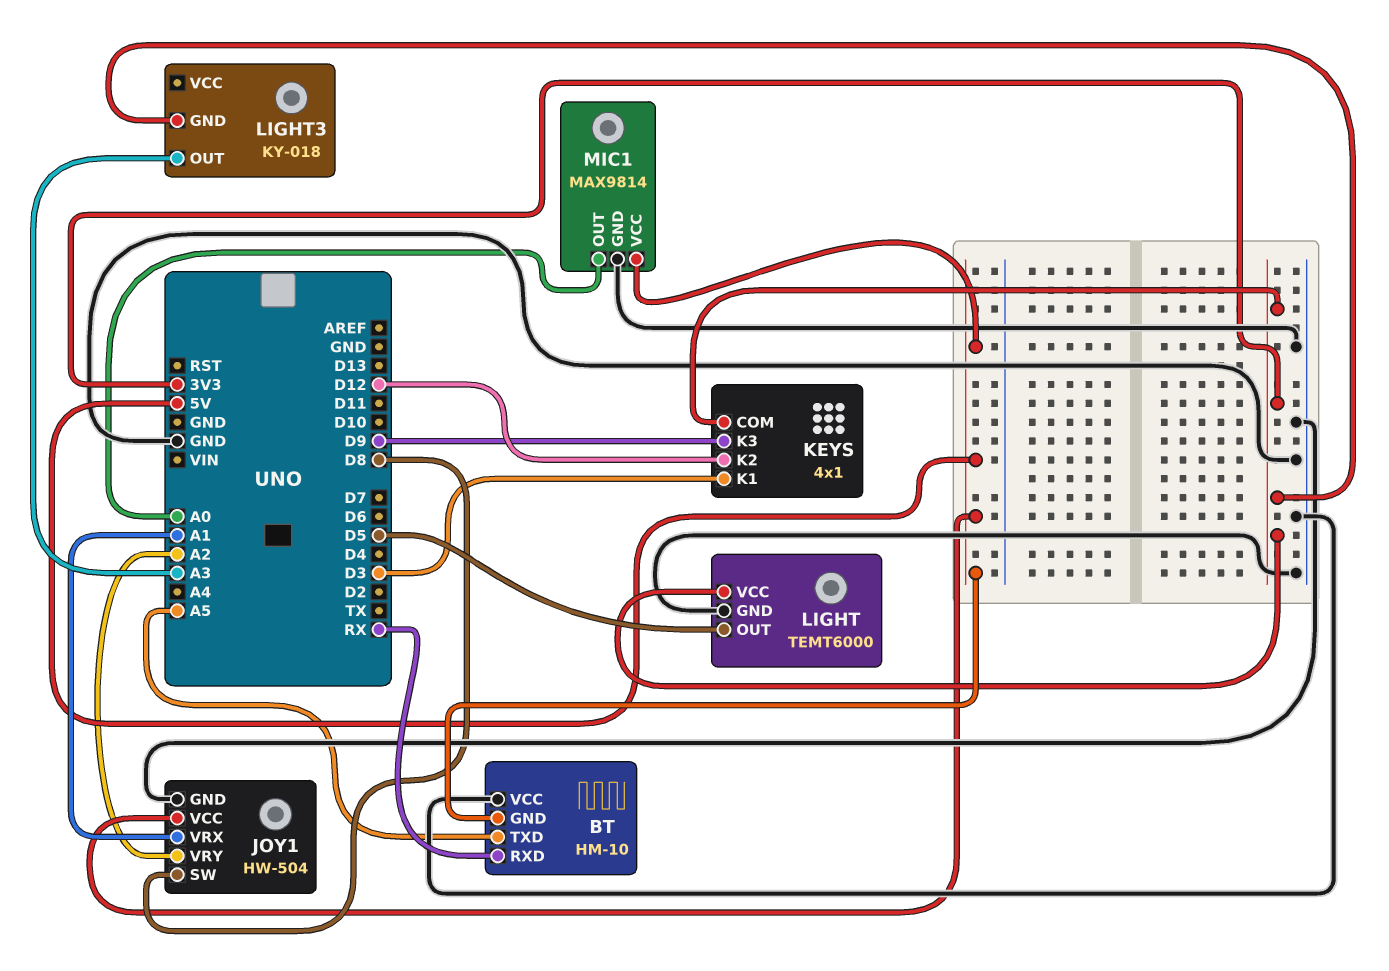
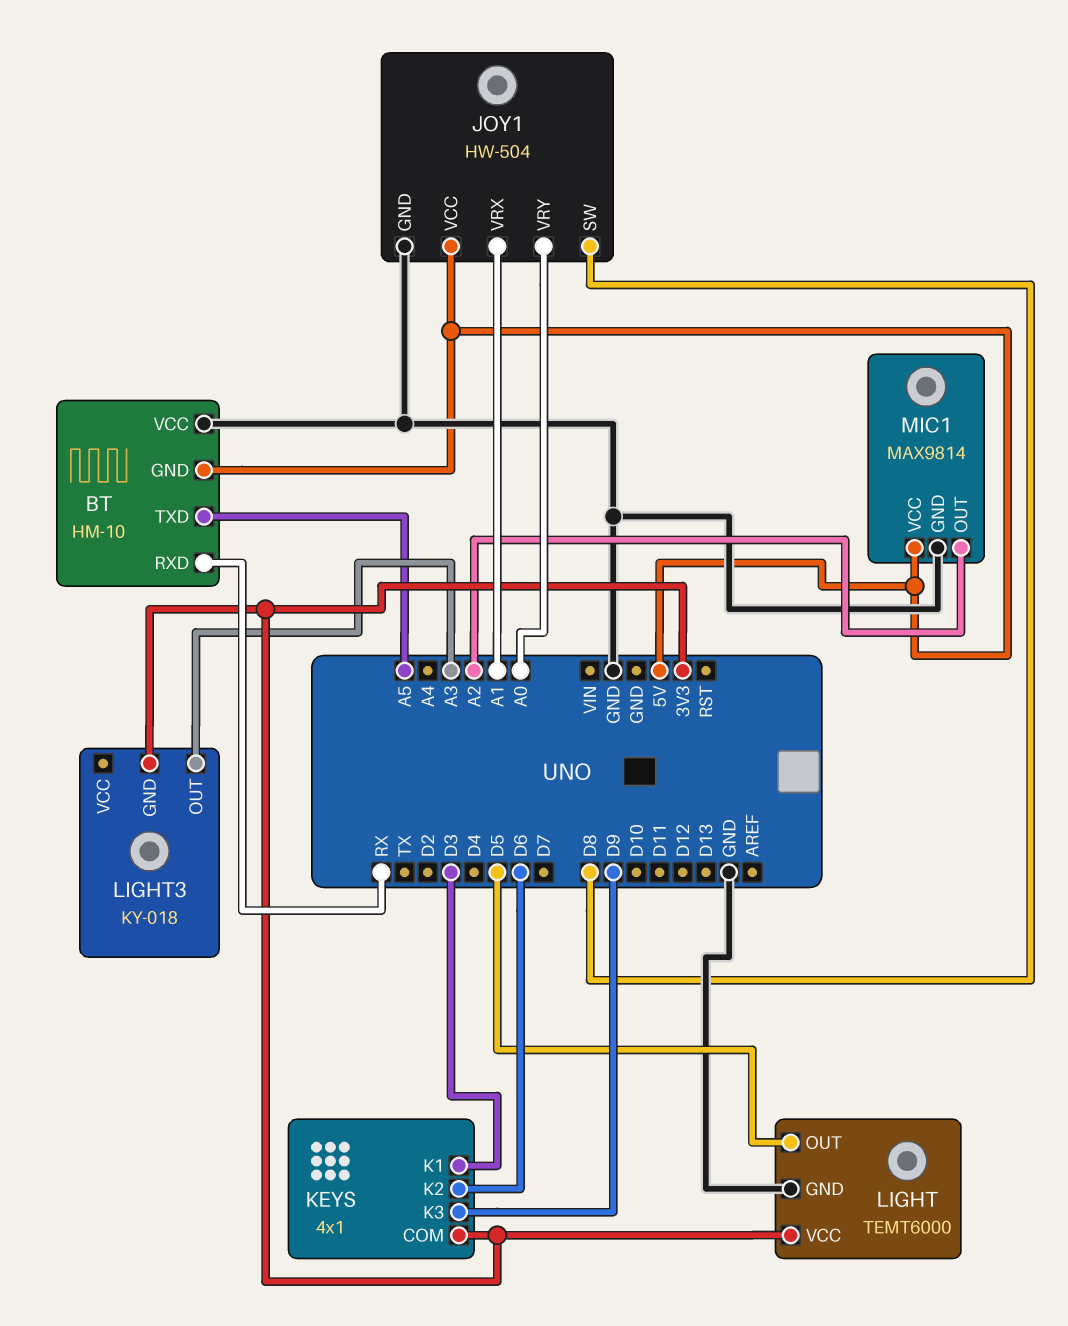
JOY1 pin VRY: A2 -> A0
KEYS pin K2: D12 -> D6
MIC1 pin OUT: A0 -> A2

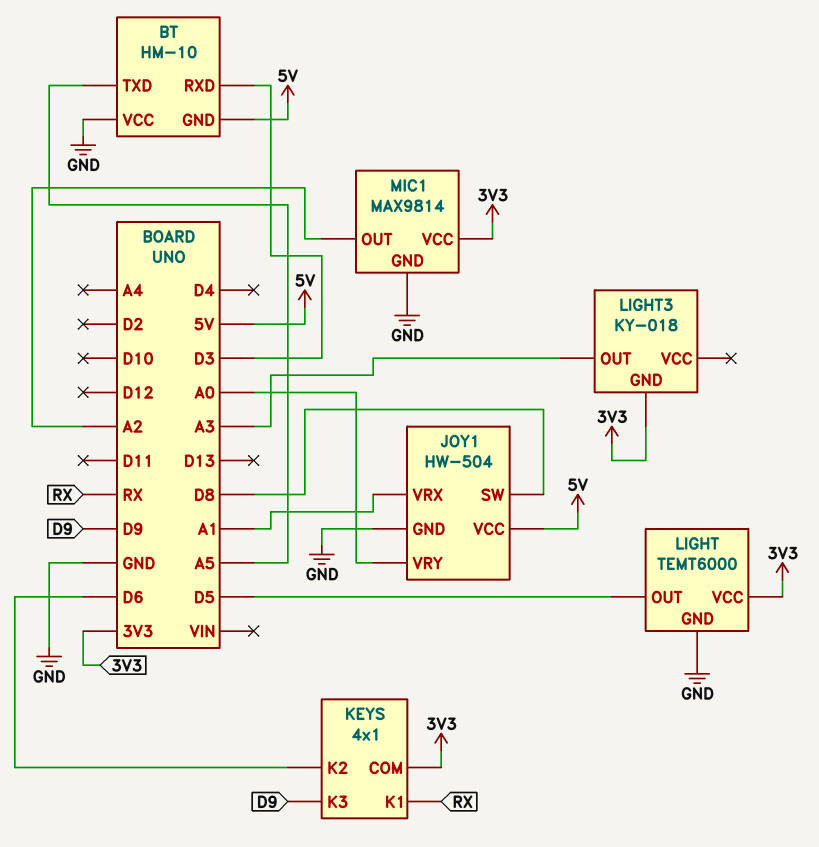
BT pin RXD: RX -> D3
KEYS pin K1: D3 -> RX
MIC1 pin VCC: 5V -> 3V3

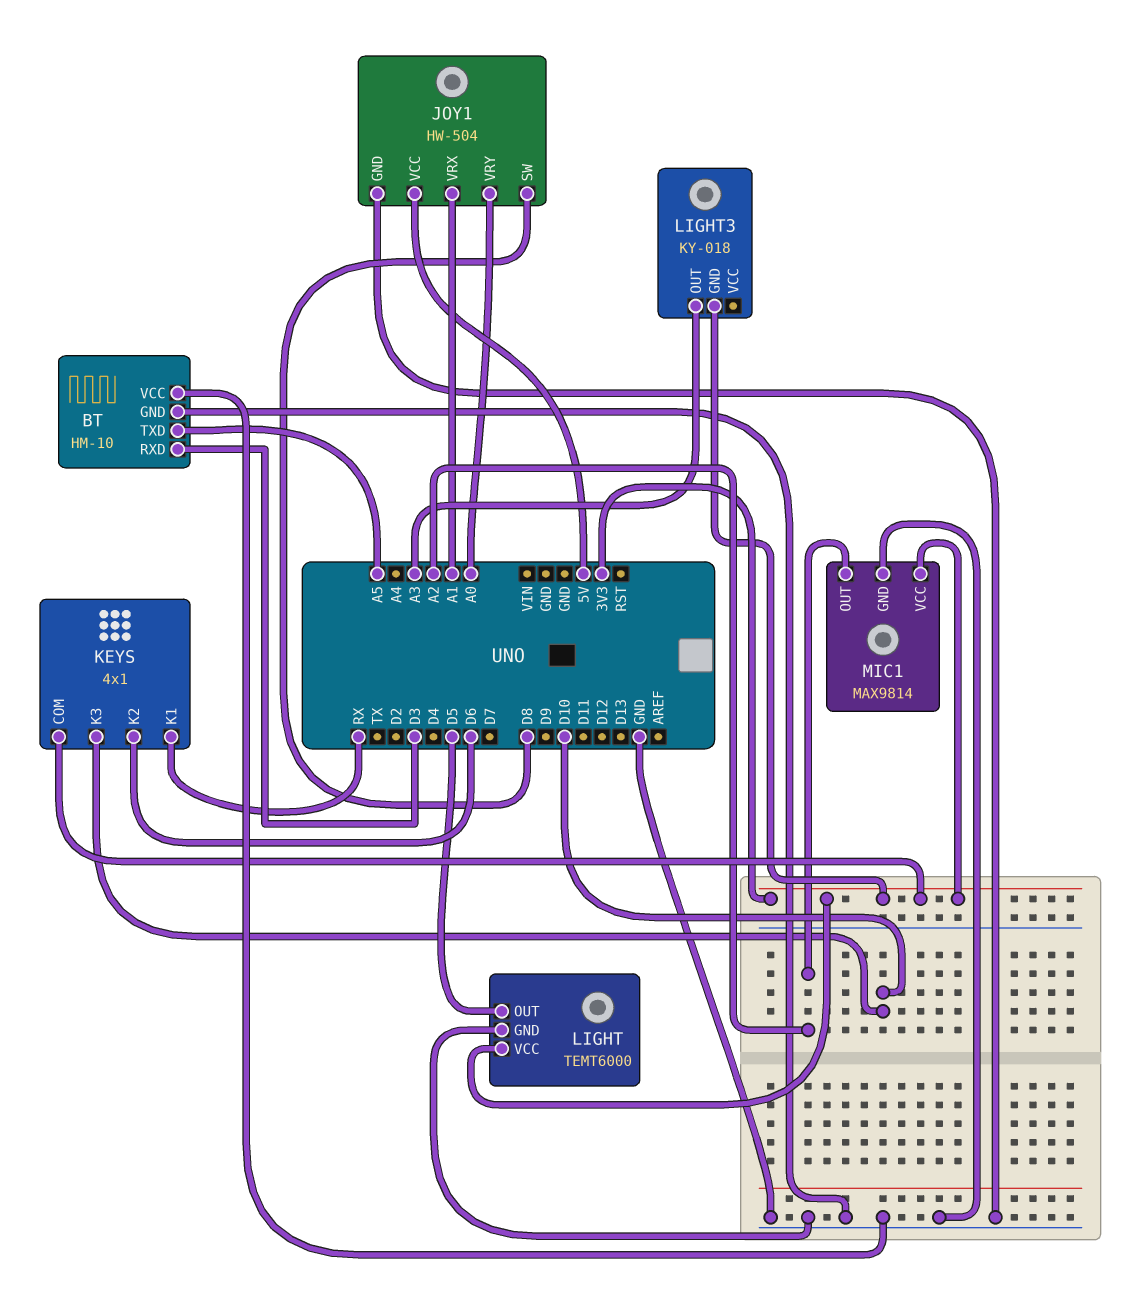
BT pin GND: 5V -> GND
KEYS pin K3: D9 -> D10

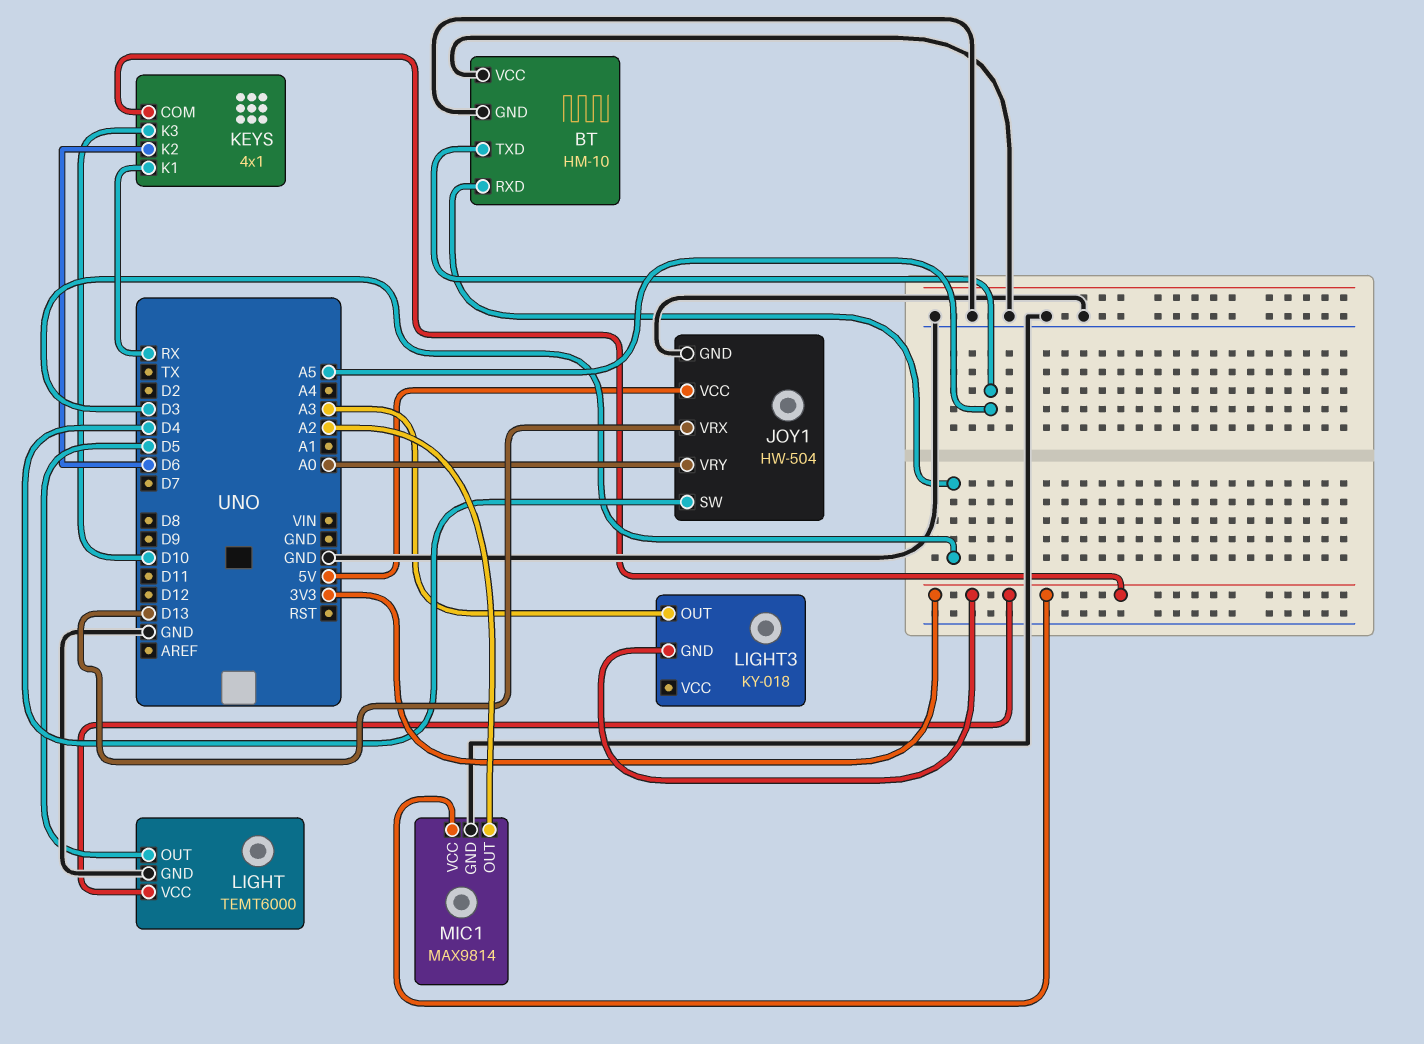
JOY1 pin SW: D8 -> D4
JOY1 pin VRX: A1 -> D13

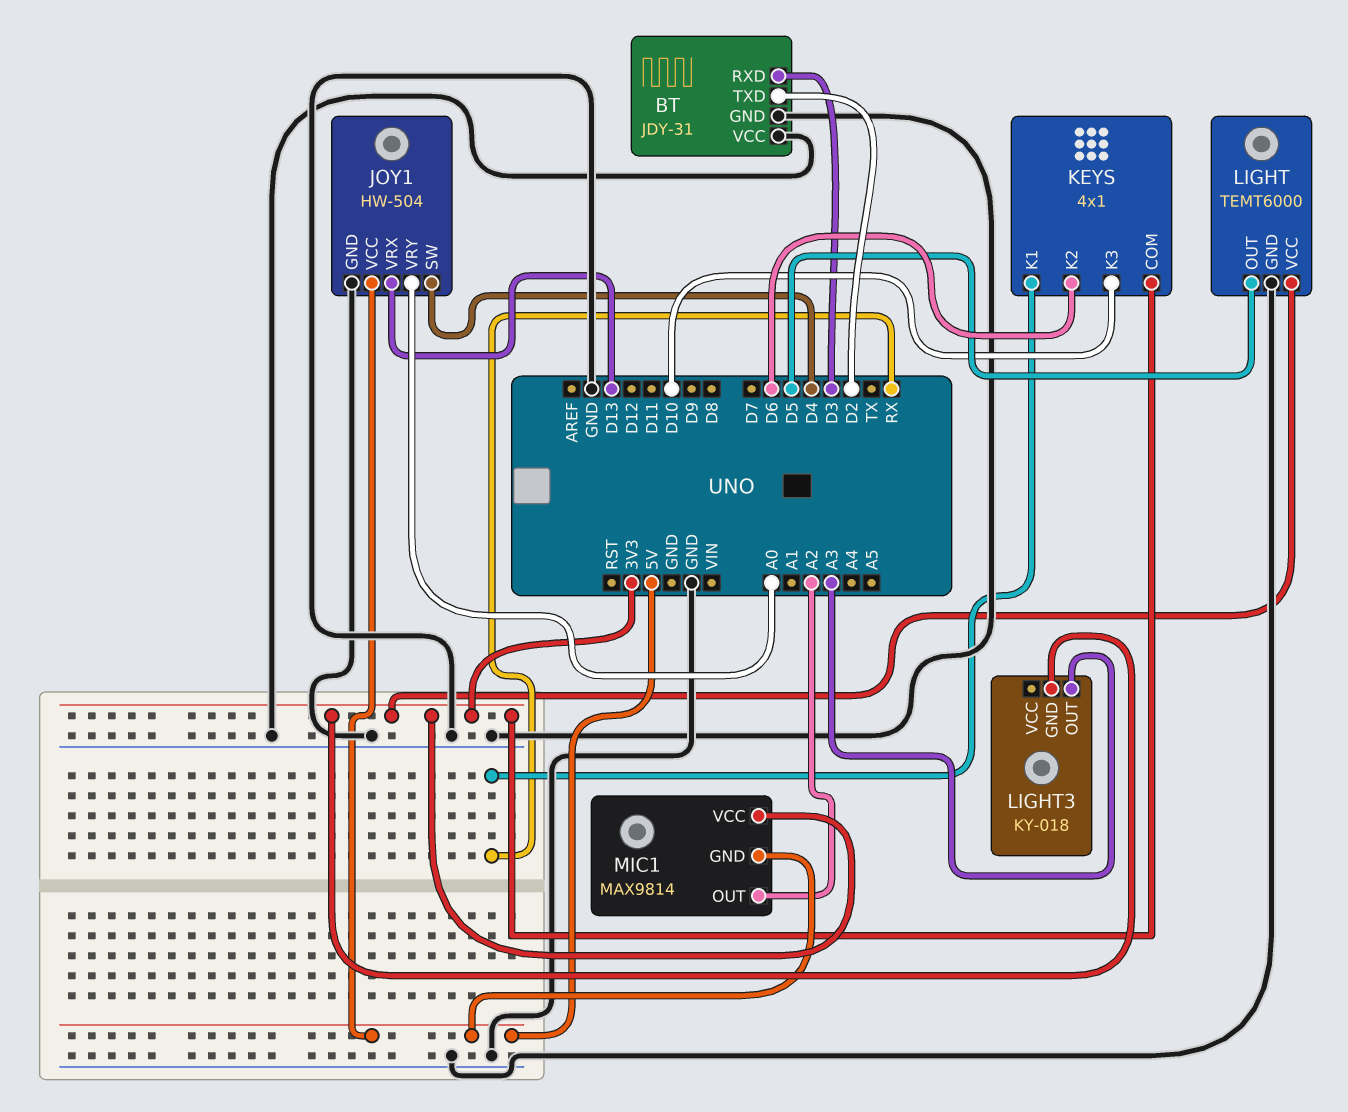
BT: HM-10 -> JDY-31
BT pin TXD: A5 -> D2
MIC1 pin GND: GND -> 5V

